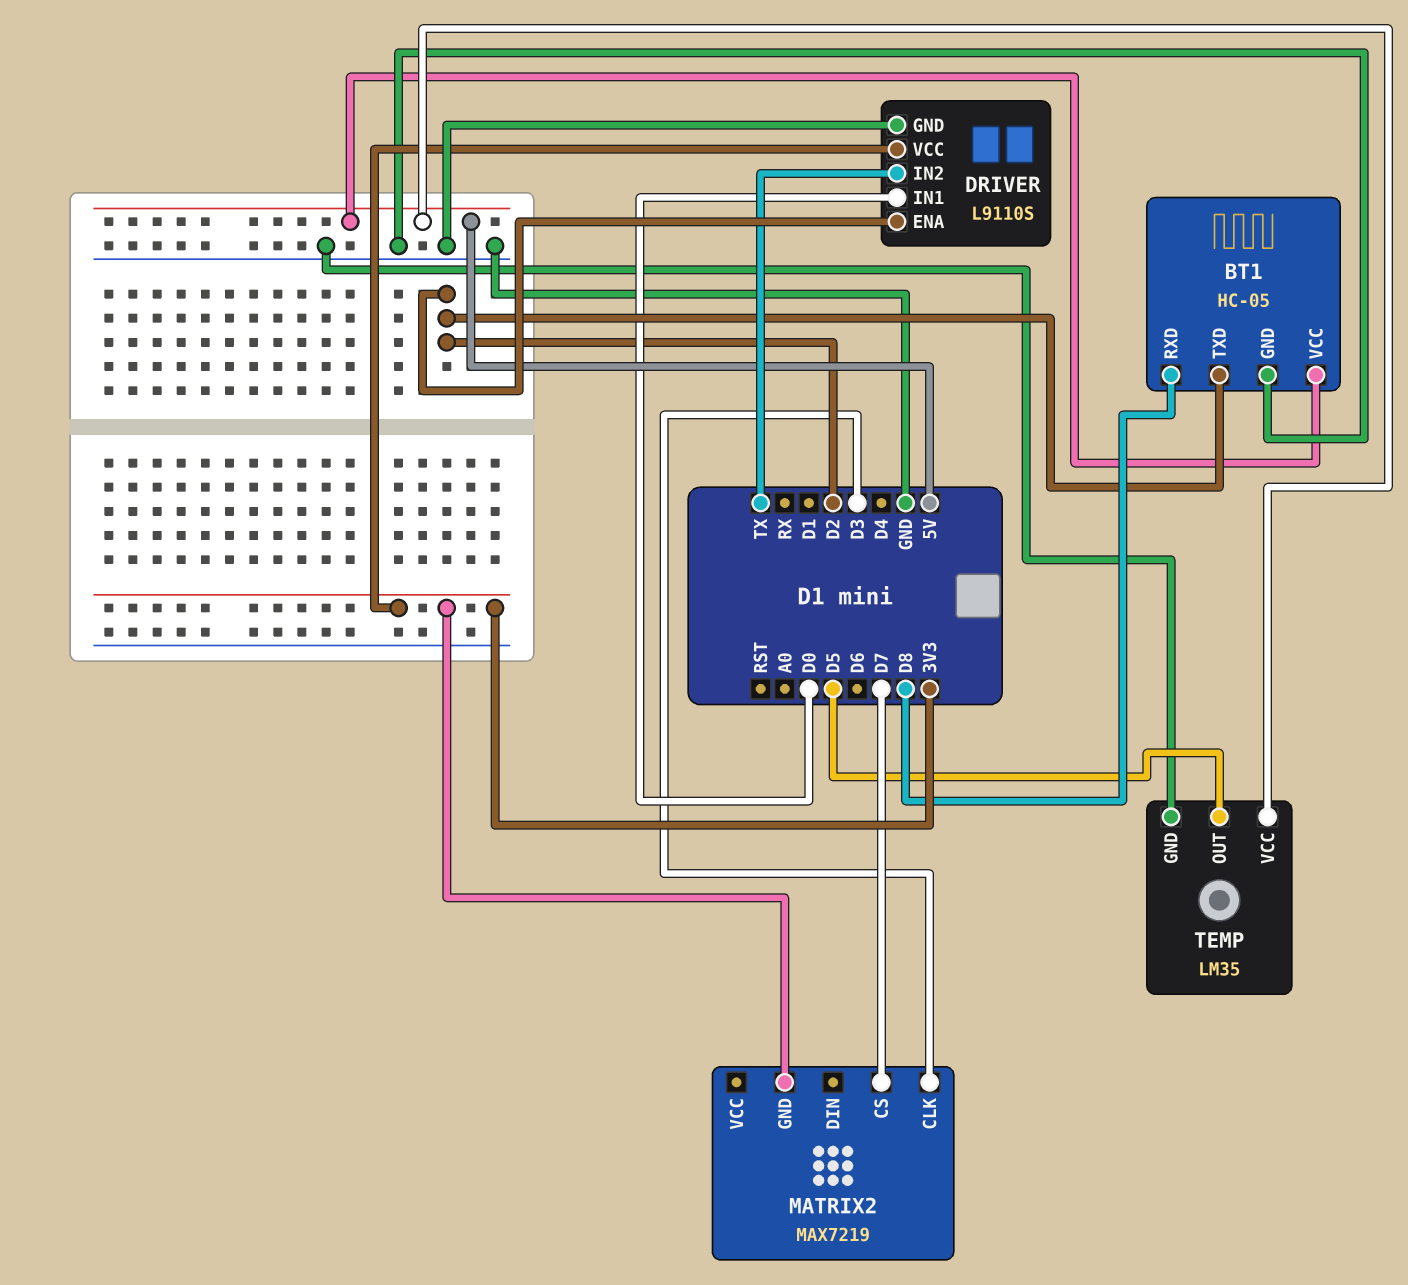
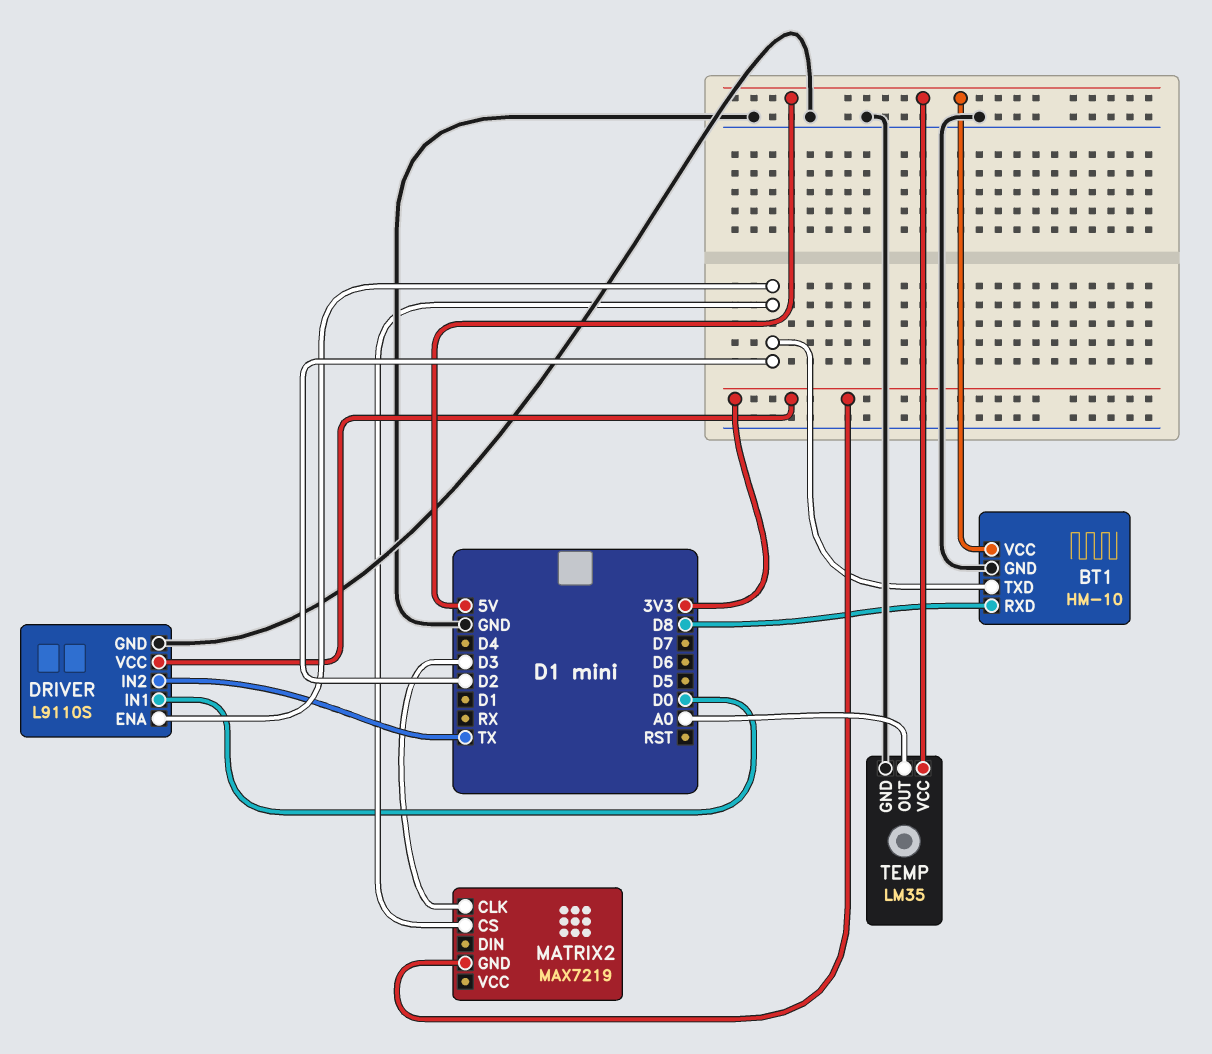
BT1: HC-05 -> HM-10
MATRIX2 pin CS: D7 -> D2
TEMP pin OUT: D5 -> A0

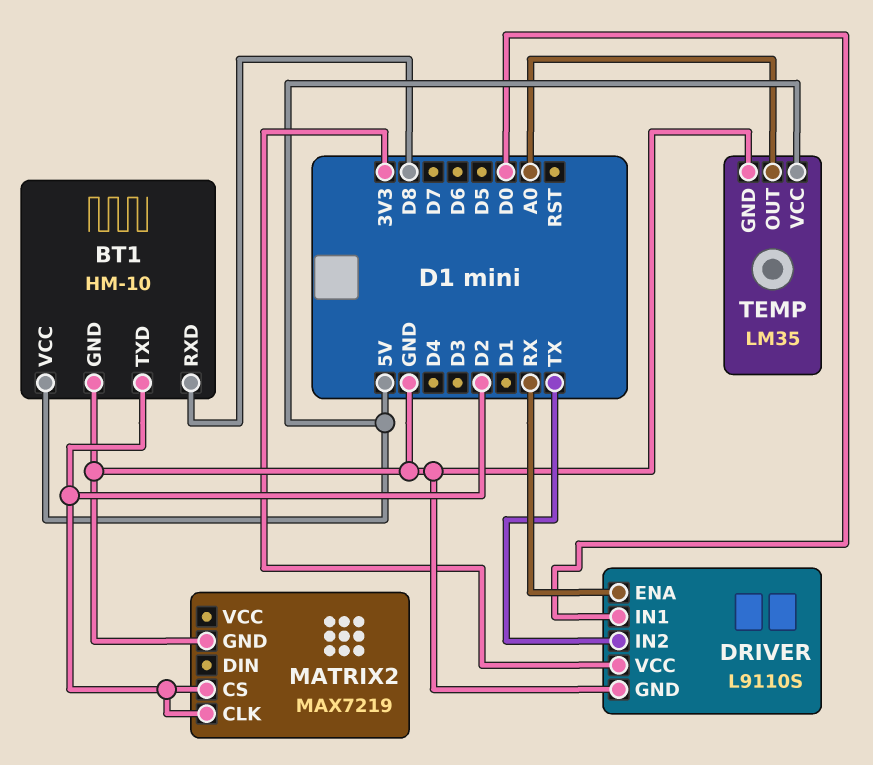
DRIVER pin ENA: D2 -> RX
MATRIX2 pin CLK: D3 -> D2
MATRIX2 pin GND: 3V3 -> GND

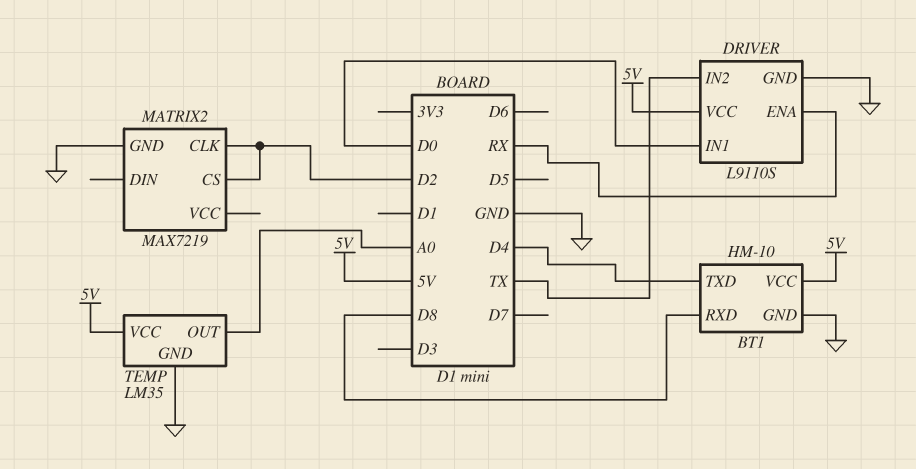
BT1 pin TXD: D2 -> D4
DRIVER pin VCC: 3V3 -> 5V

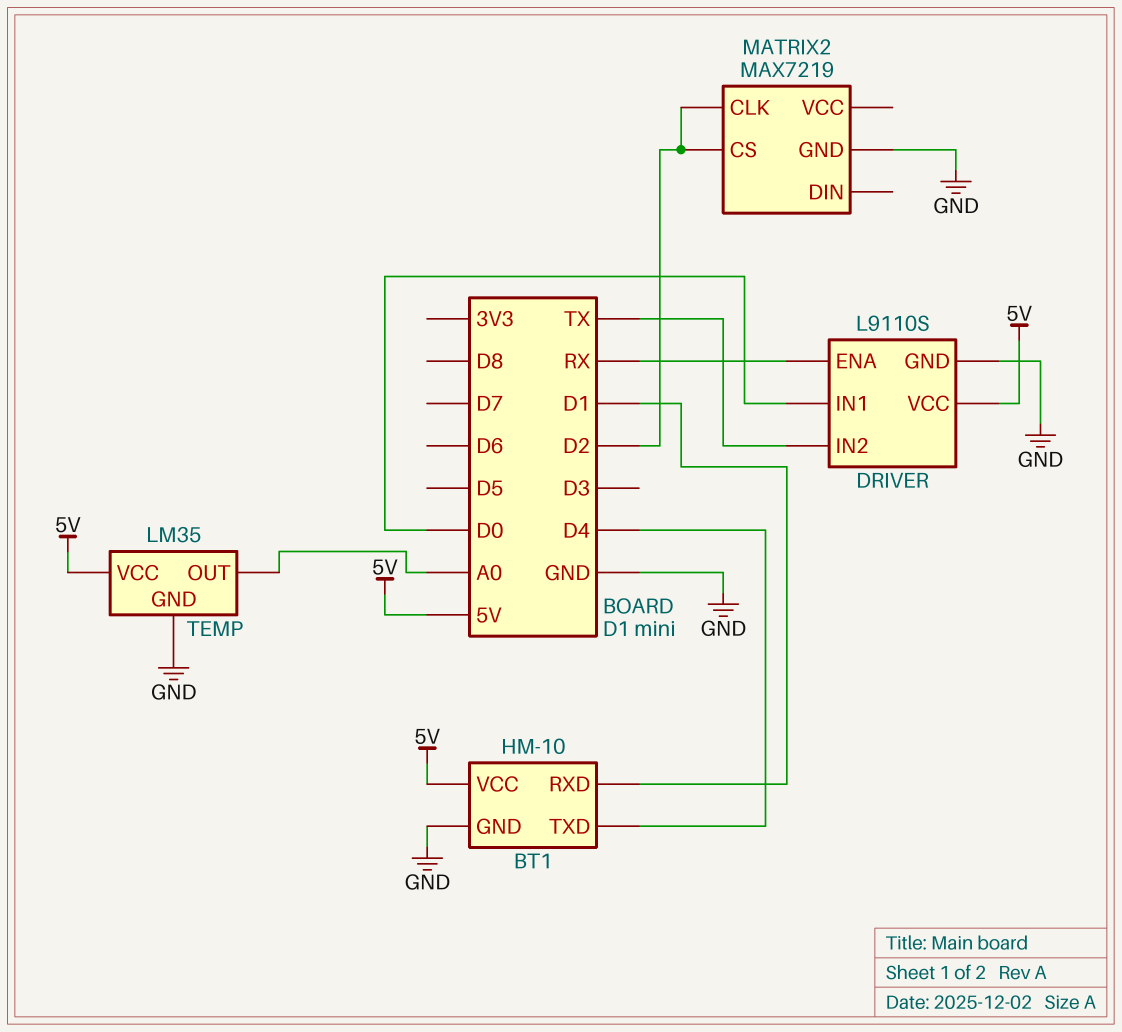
BT1 pin RXD: D8 -> D1

